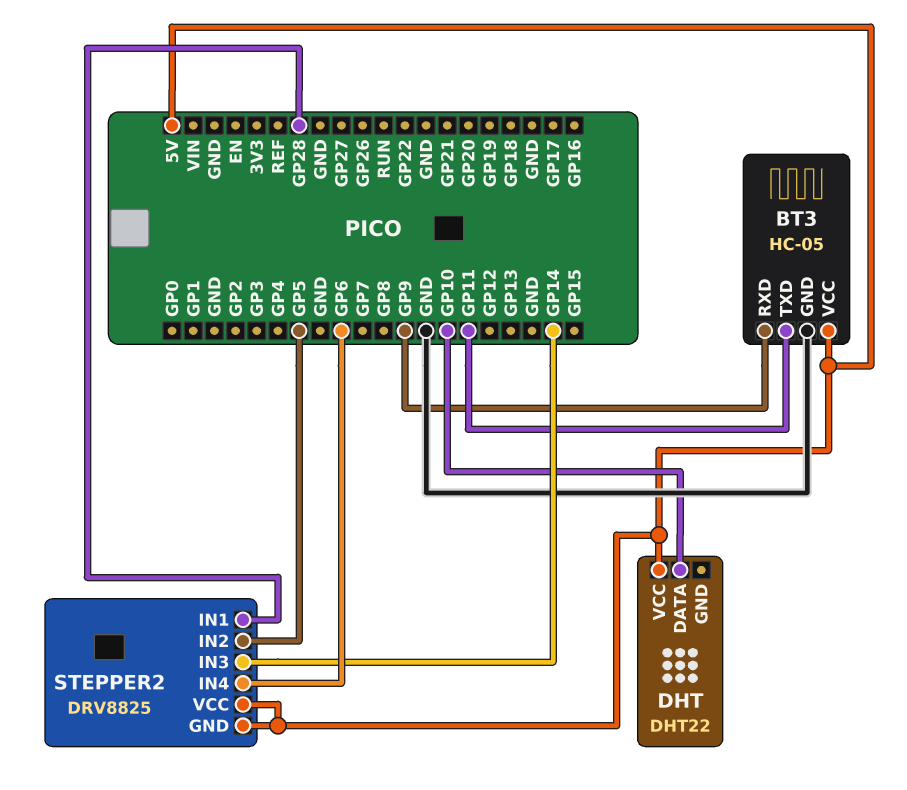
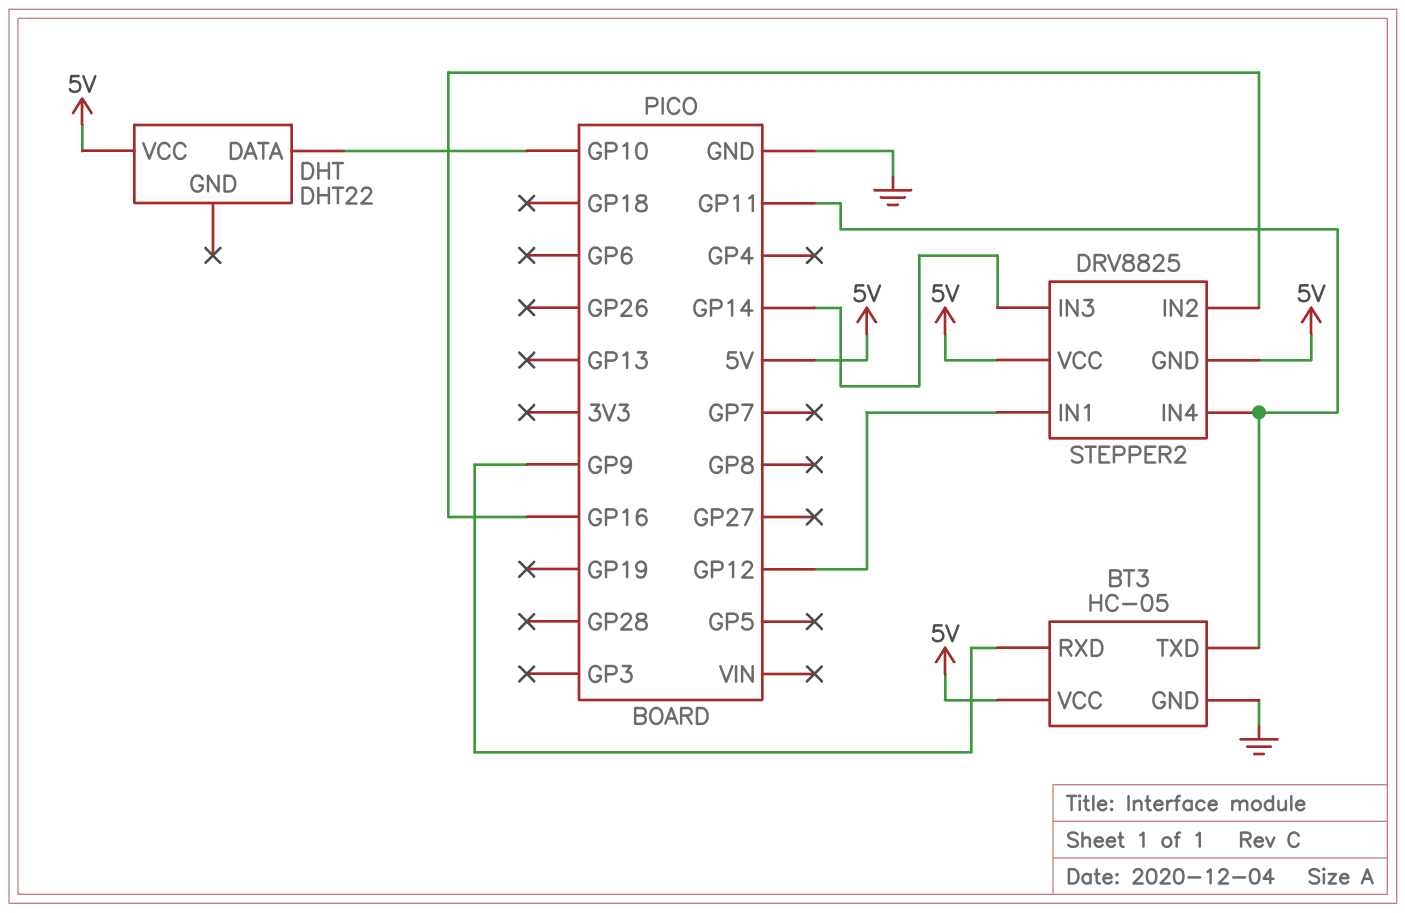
STEPPER2 pin IN1: GP28 -> GP12
STEPPER2 pin IN2: GP5 -> GP16
STEPPER2 pin IN4: GP6 -> GP11

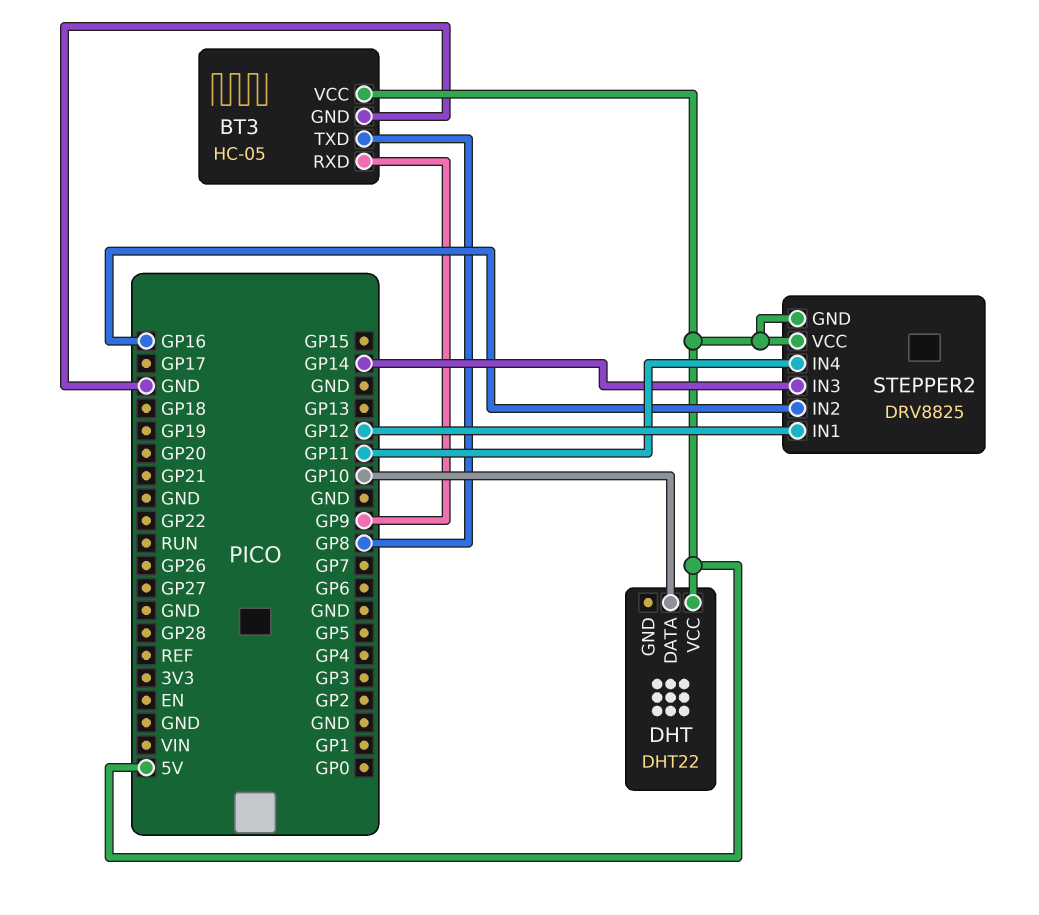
BT3 pin TXD: GP11 -> GP8

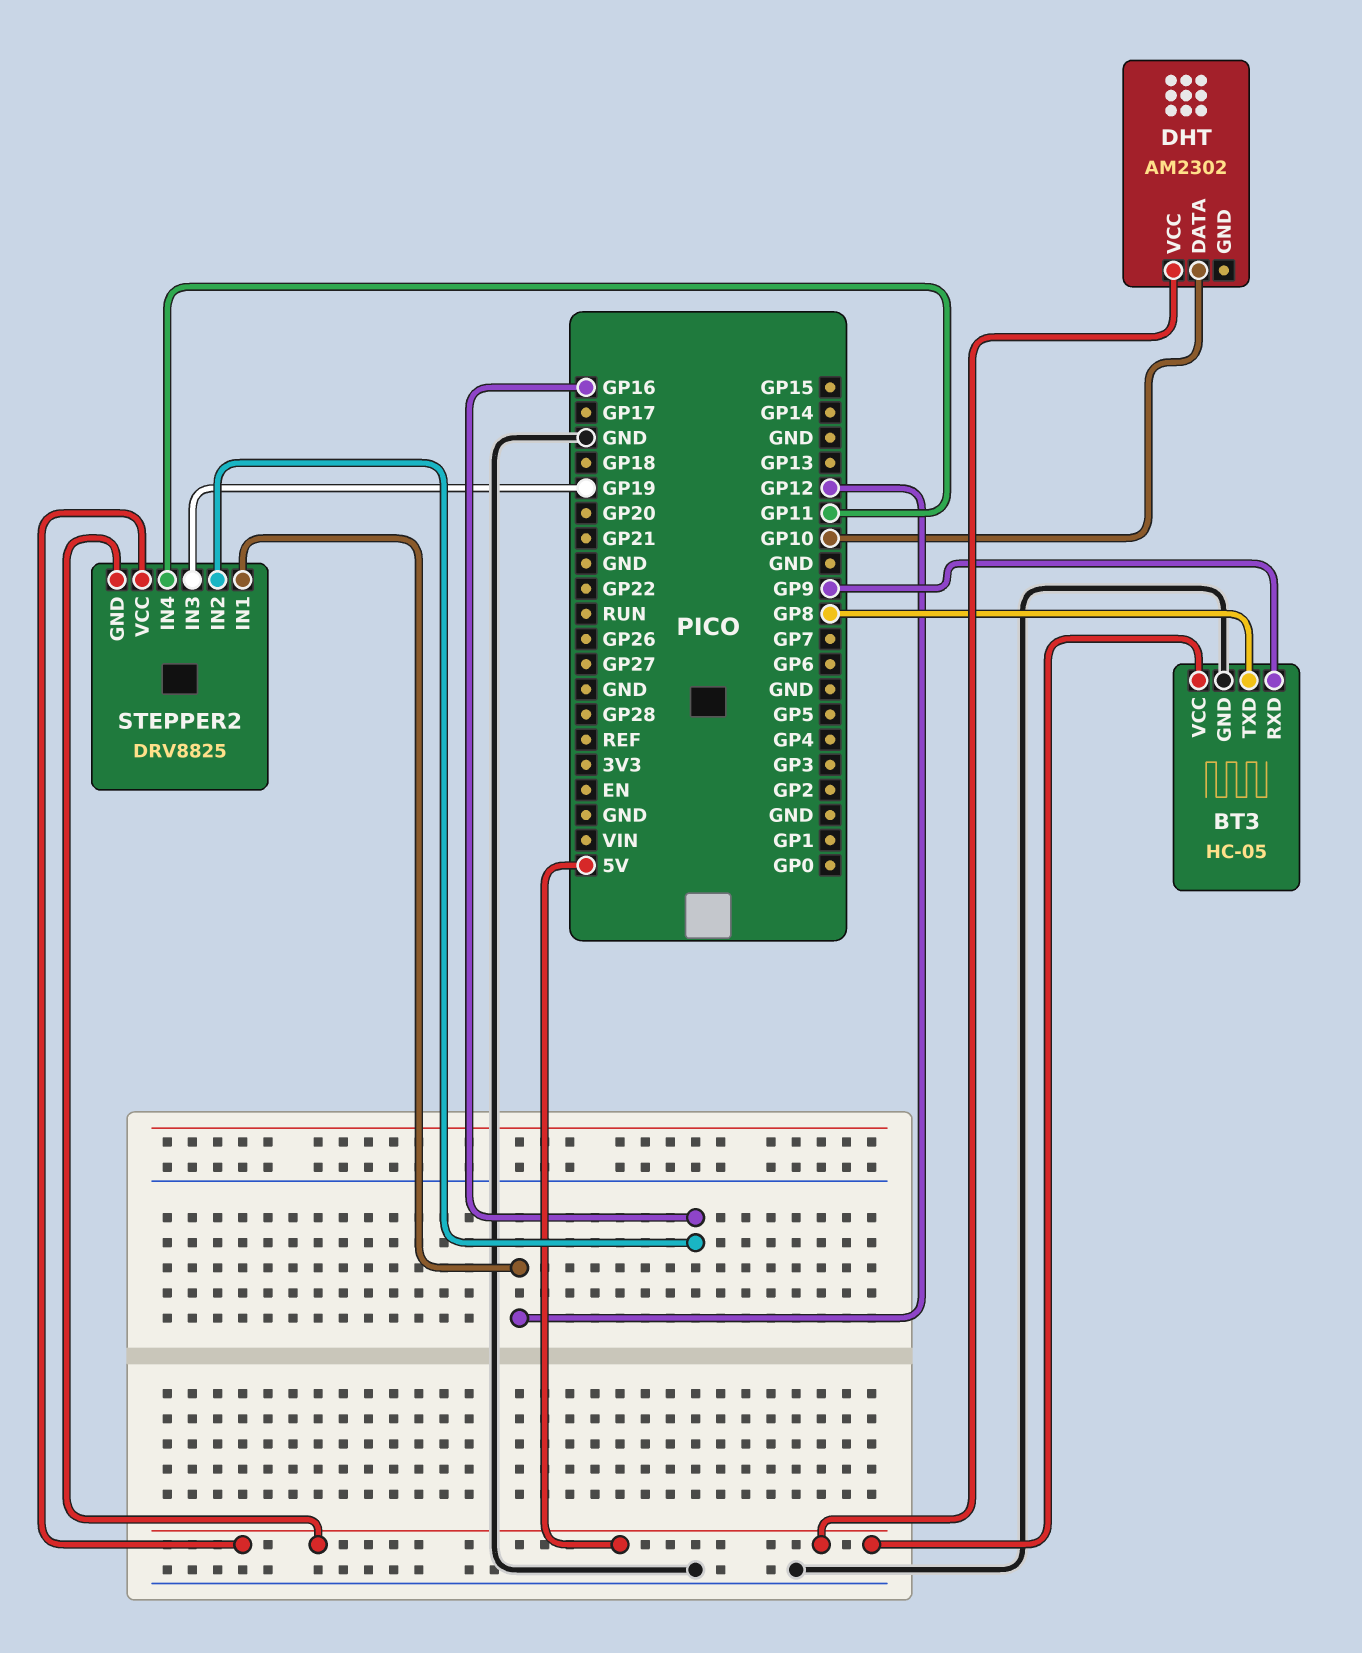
DHT: DHT22 -> AM2302
STEPPER2 pin IN3: GP14 -> GP19

